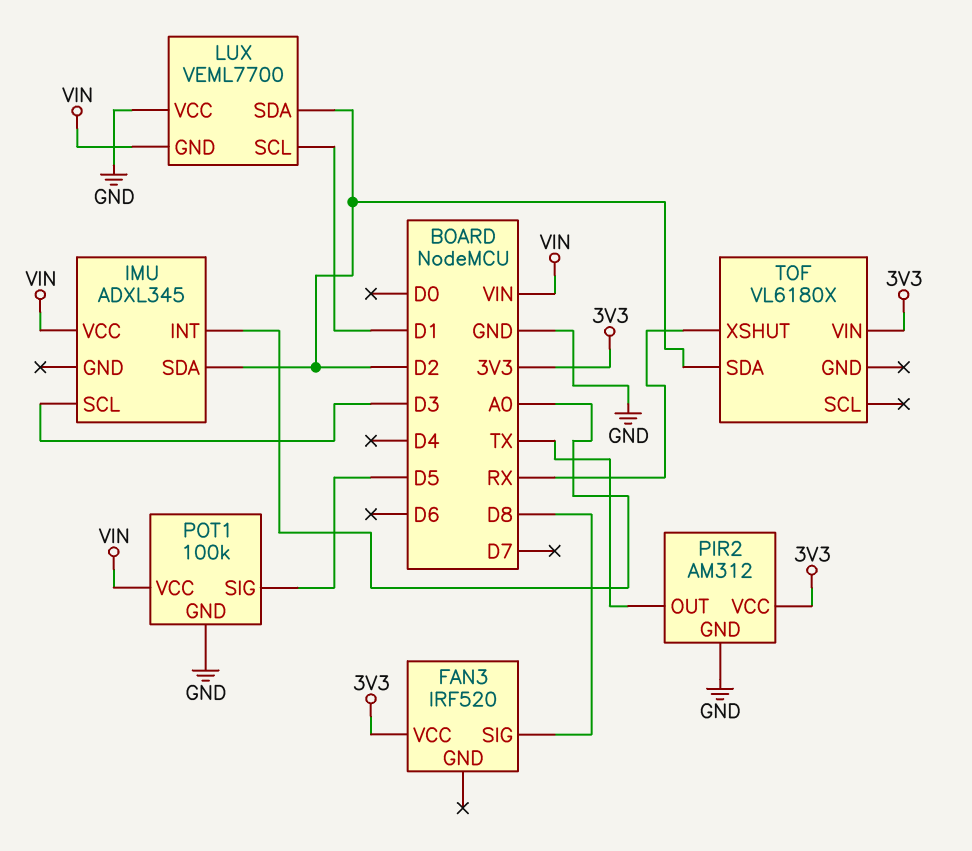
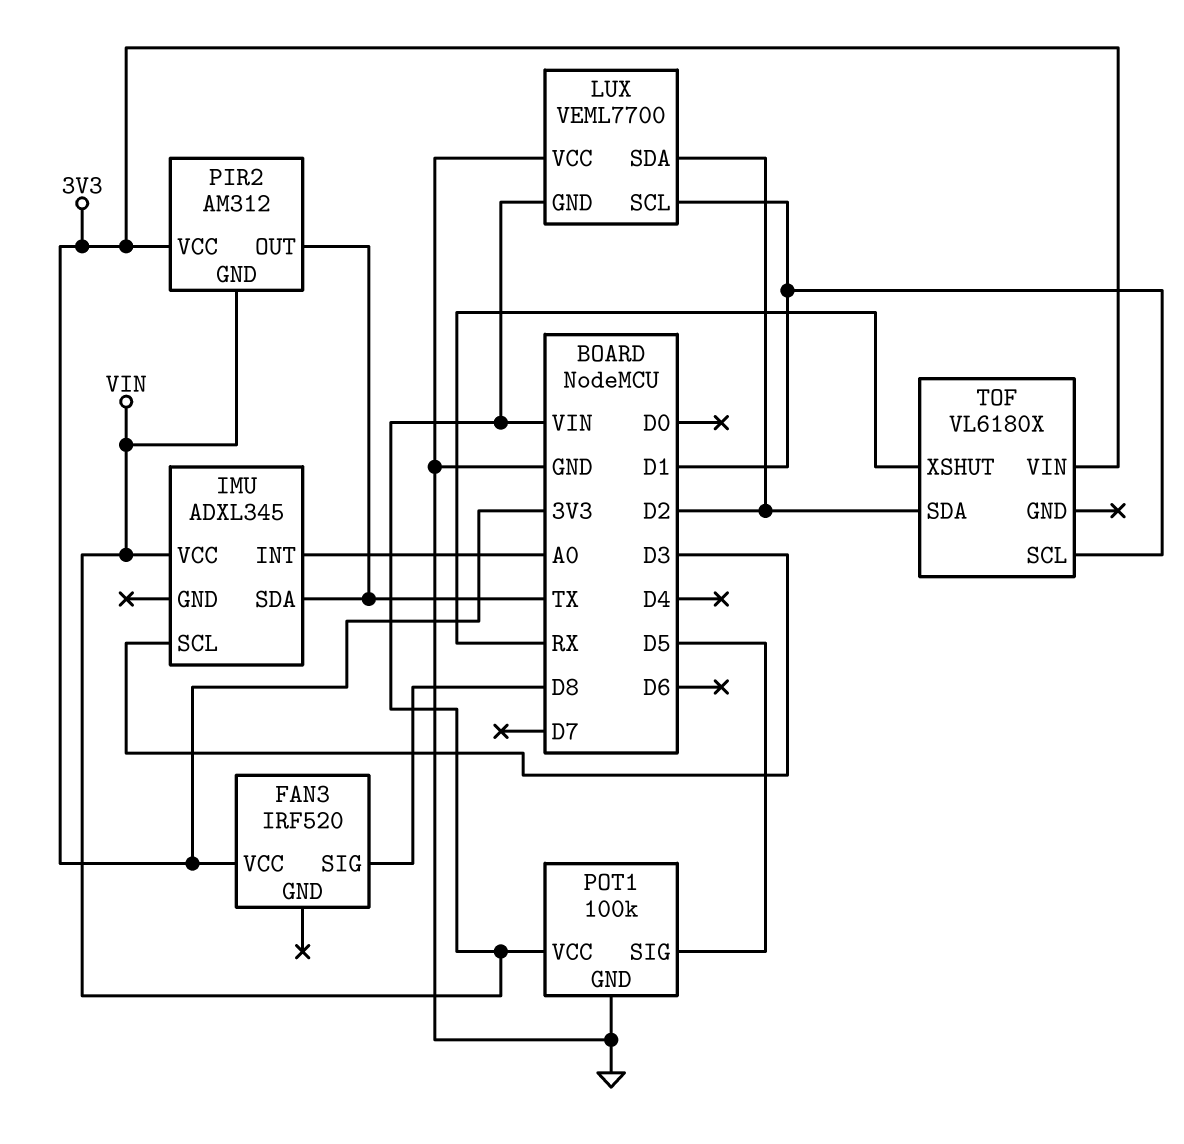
IMU pin SDA: D2 -> TX
PIR2 pin GND: GND -> VIN
TOF pin SCL: none -> D1

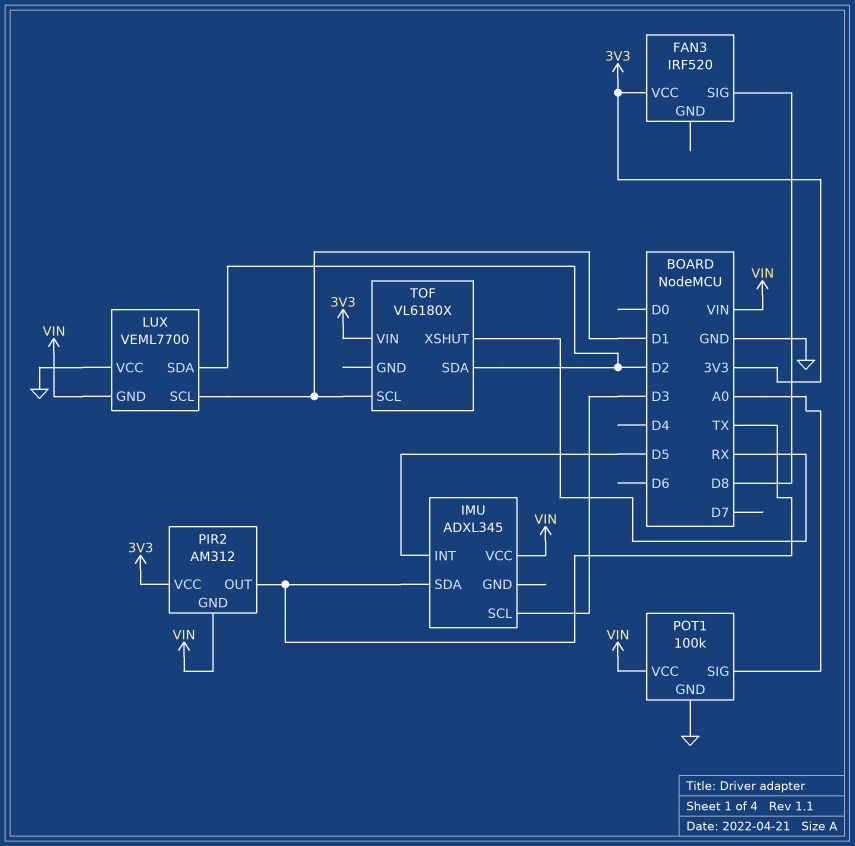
IMU pin INT: A0 -> D5
POT1 pin SIG: D5 -> A0

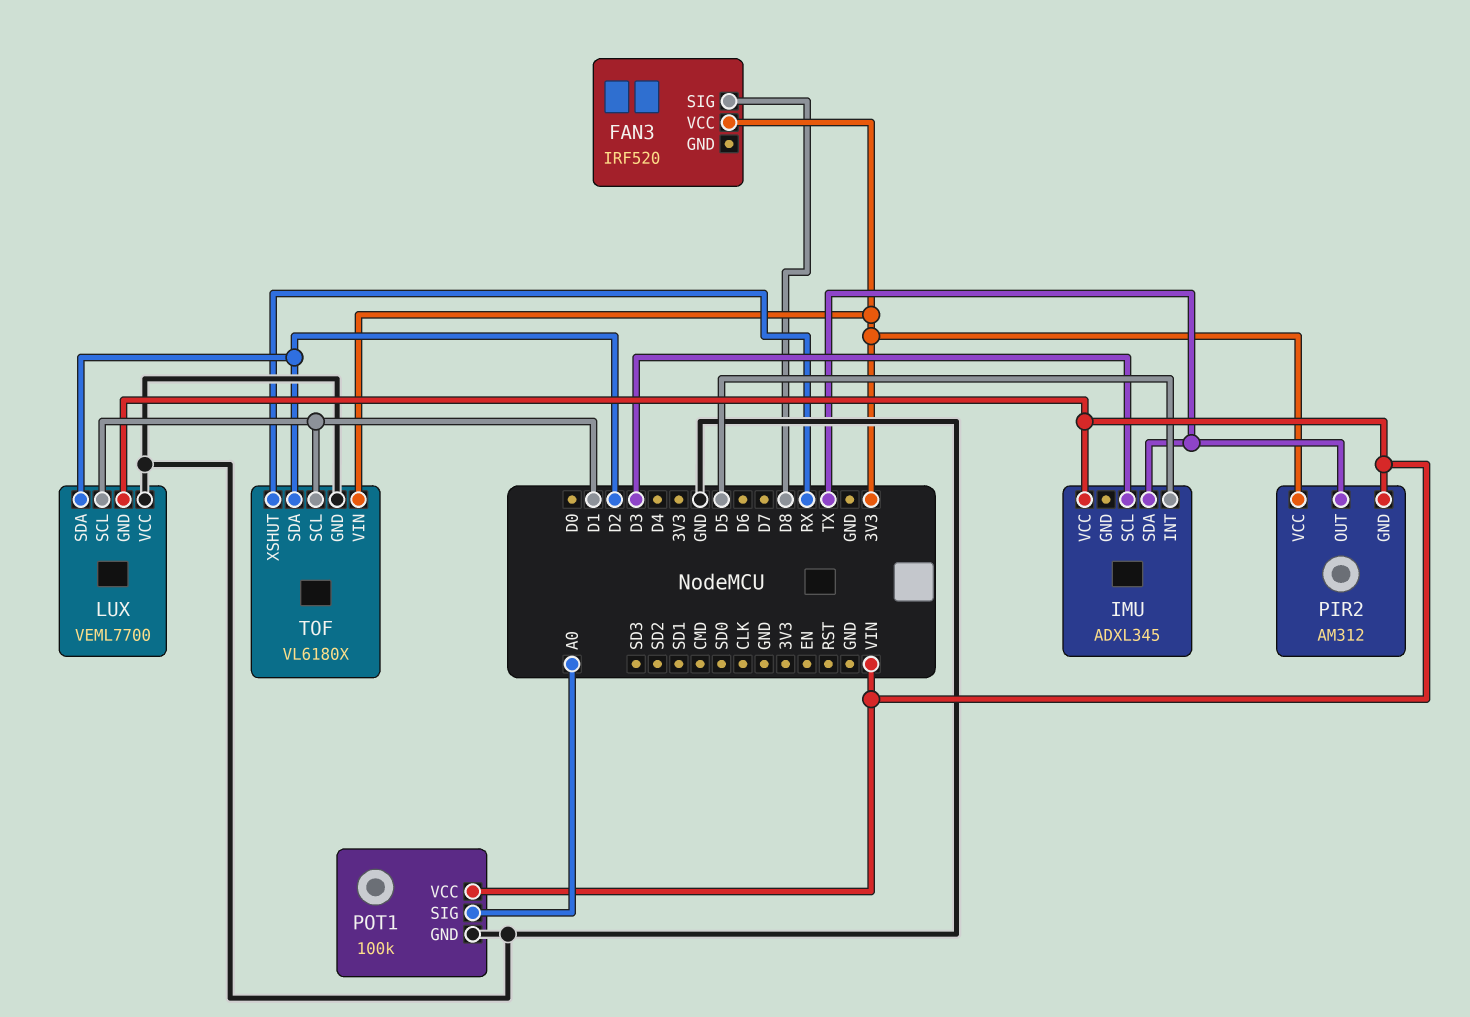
TOF pin GND: none -> GND

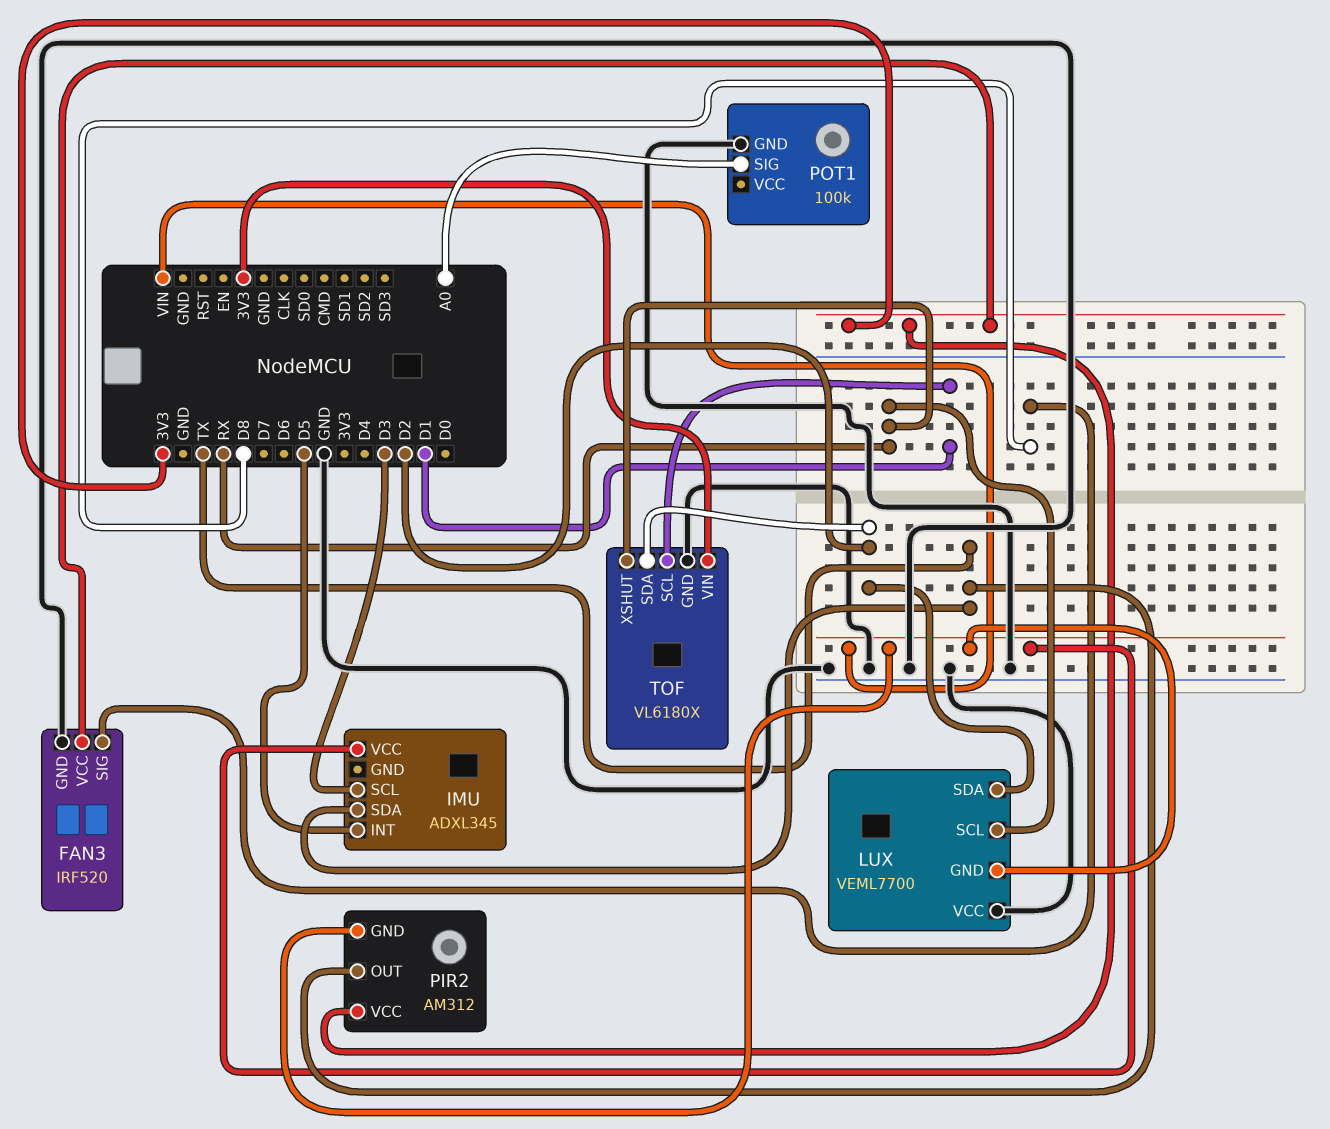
FAN3 pin GND: none -> GND
LUX pin SCL: D1 -> RX
POT1 pin VCC: VIN -> none

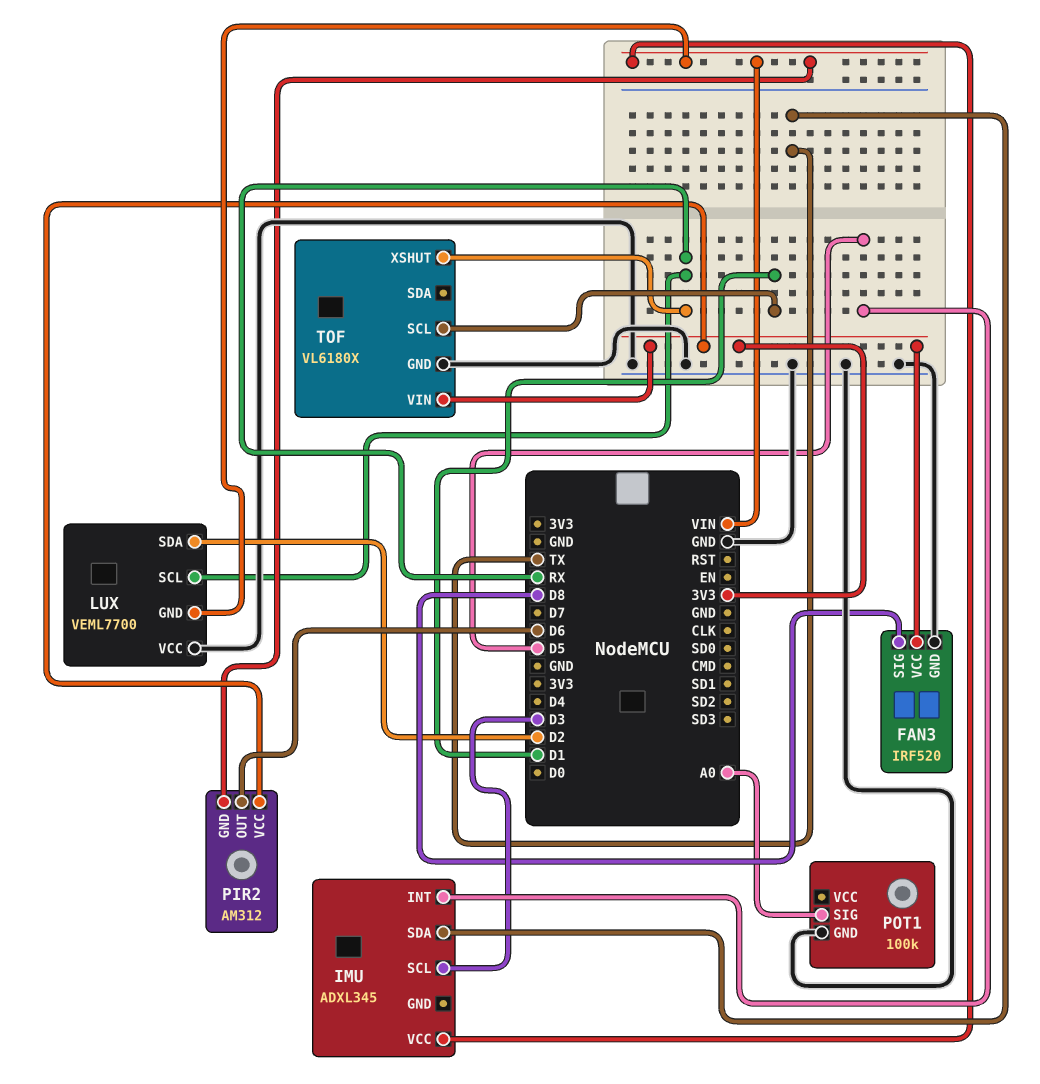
PIR2 pin OUT: TX -> D6
TOF pin SDA: D2 -> none

